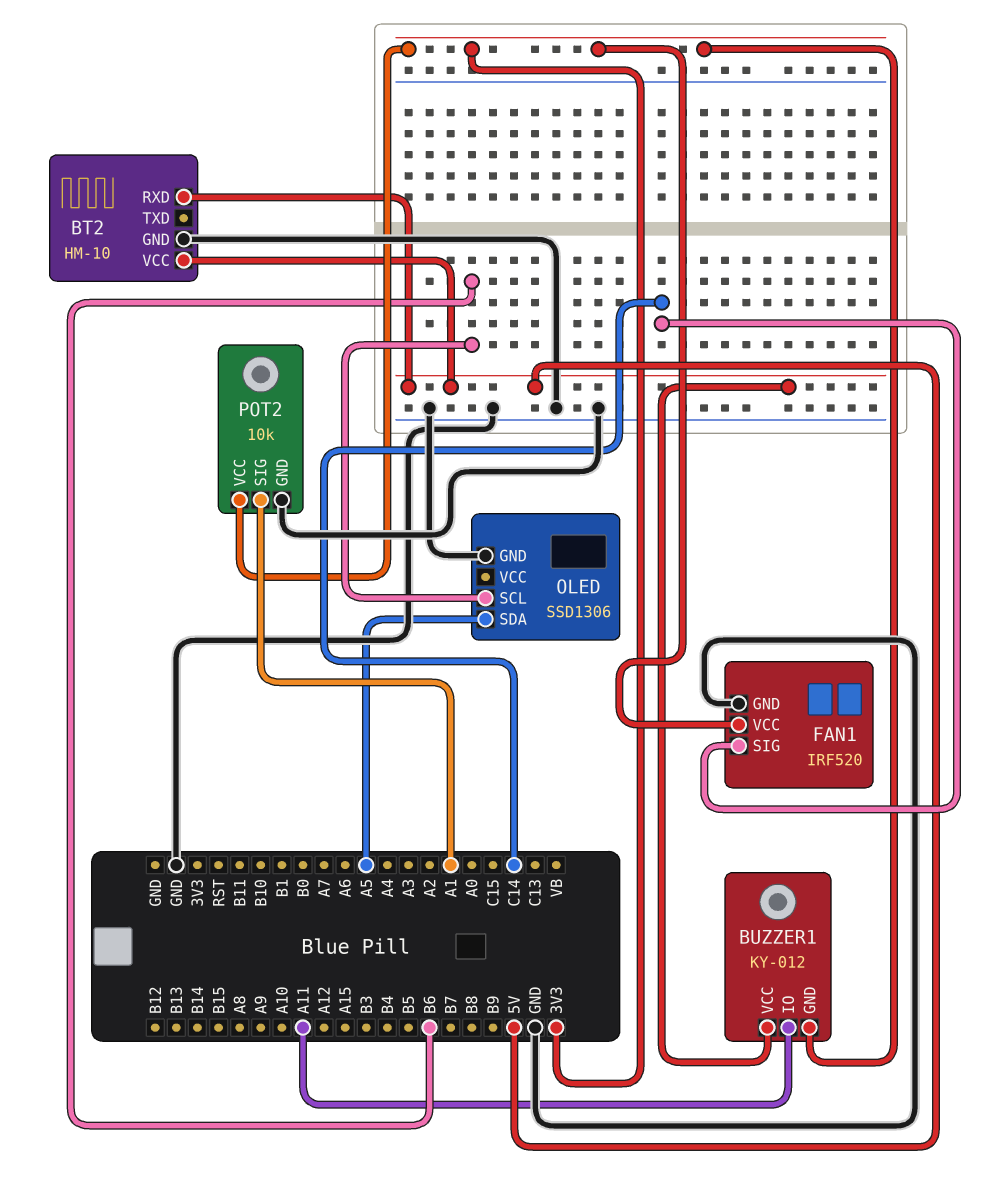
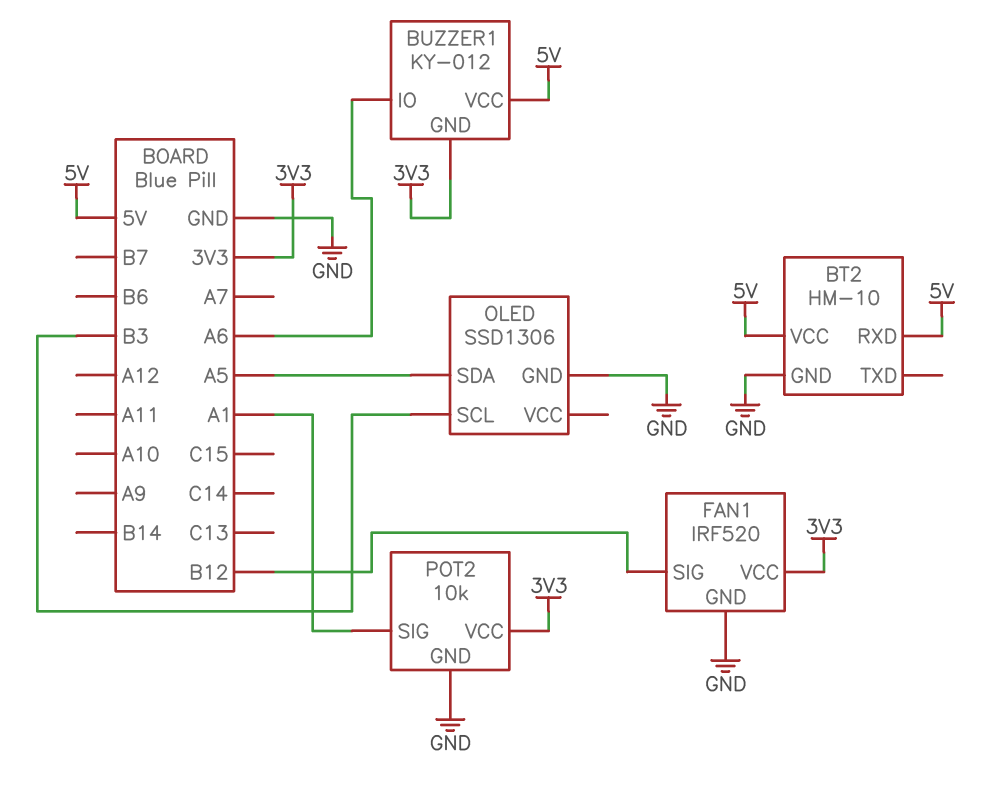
BUZZER1 pin IO: A11 -> A6
FAN1 pin SIG: C14 -> B12
OLED pin SCL: B6 -> B3

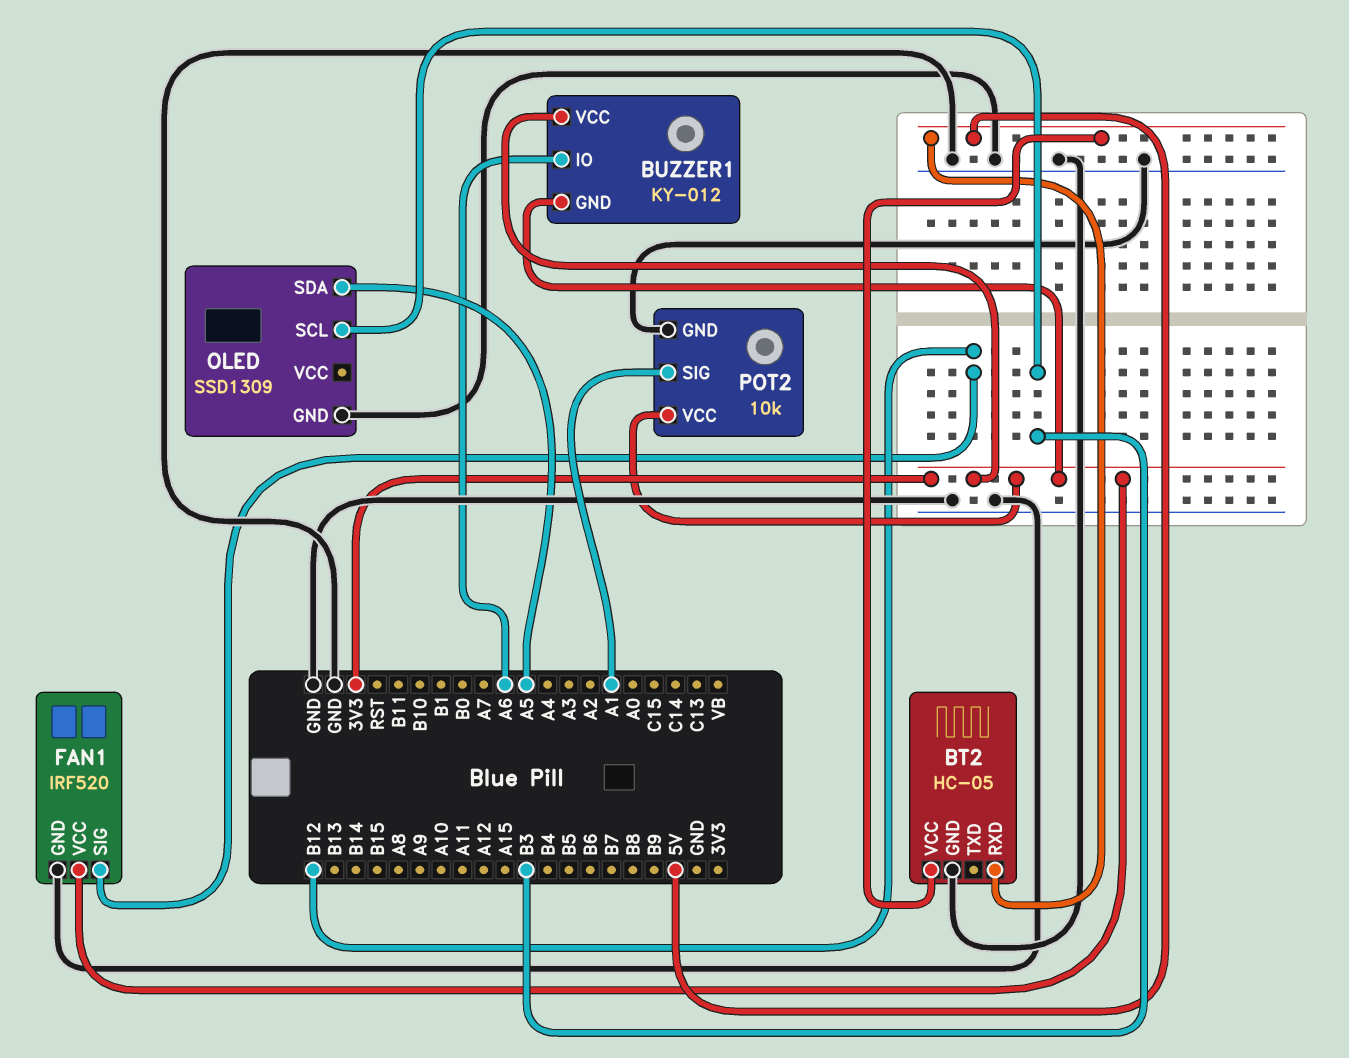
BT2: HM-10 -> HC-05
BUZZER1 pin VCC: 5V -> 3V3
OLED: SSD1306 -> SSD1309

